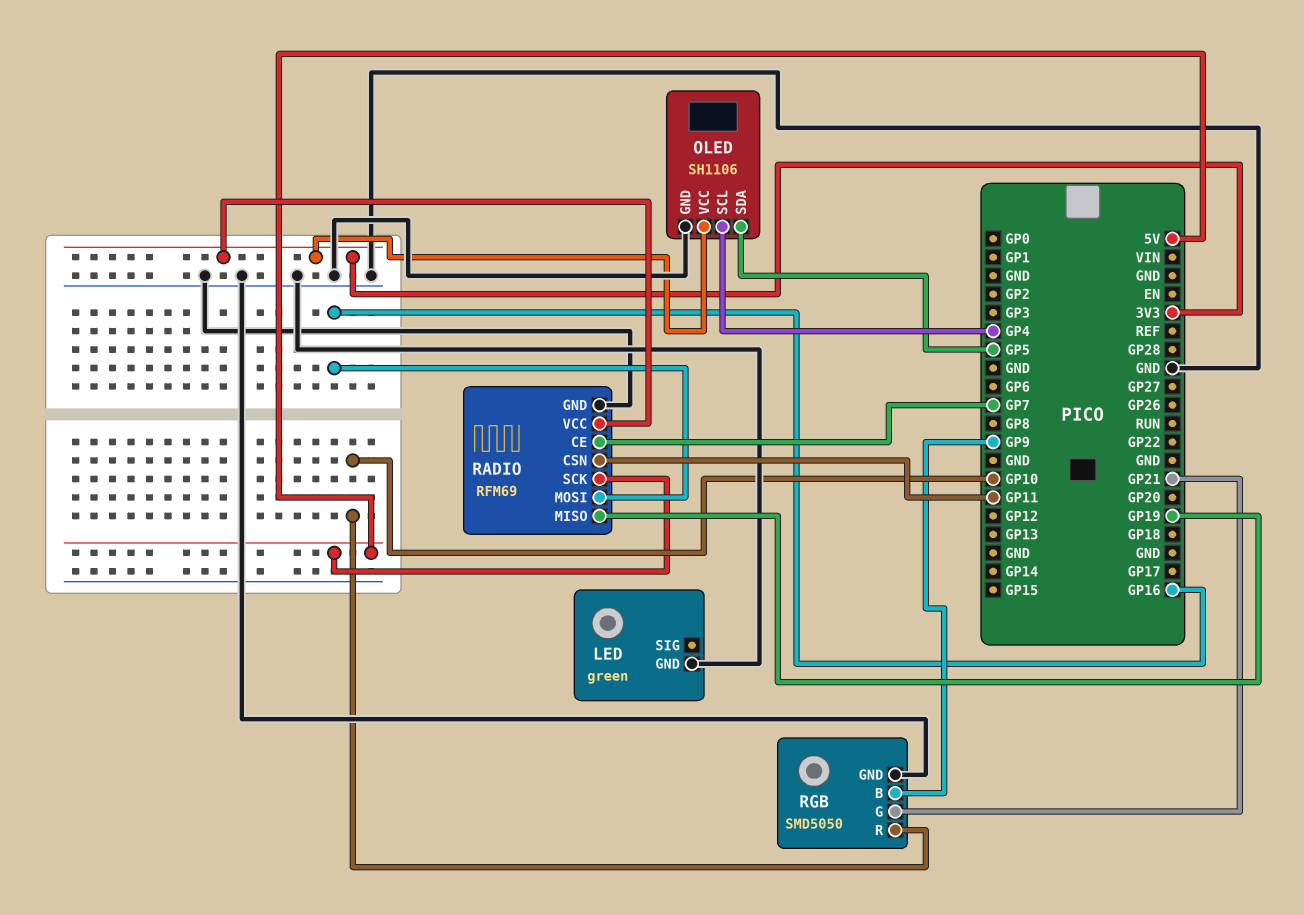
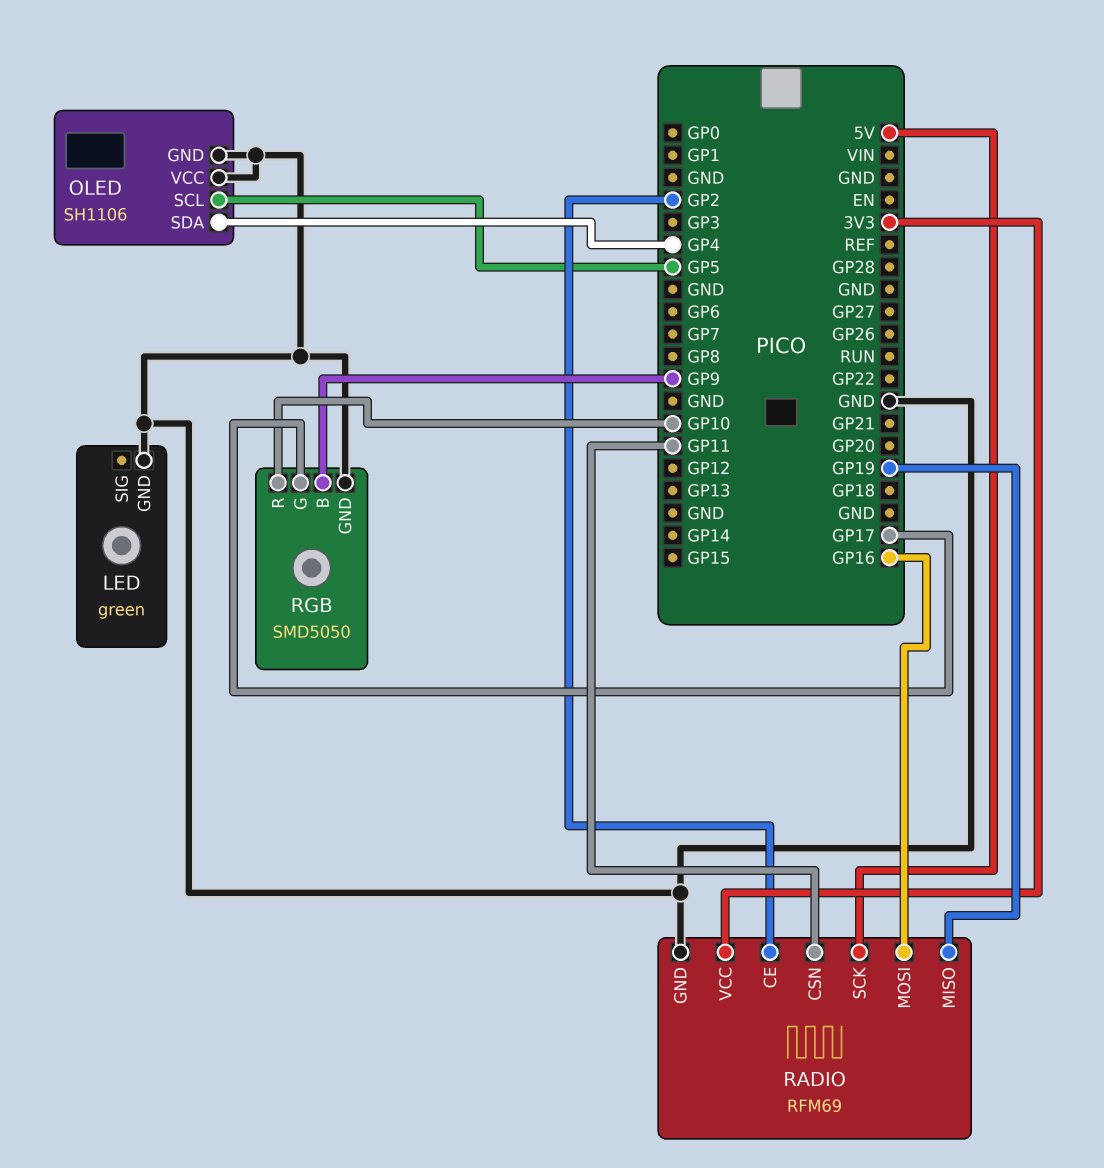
OLED pin SCL: GP4 -> GP5
OLED pin SDA: GP5 -> GP4
OLED pin VCC: 3V3 -> GND
RADIO pin CE: GP7 -> GP2
RGB pin G: GP21 -> GP17

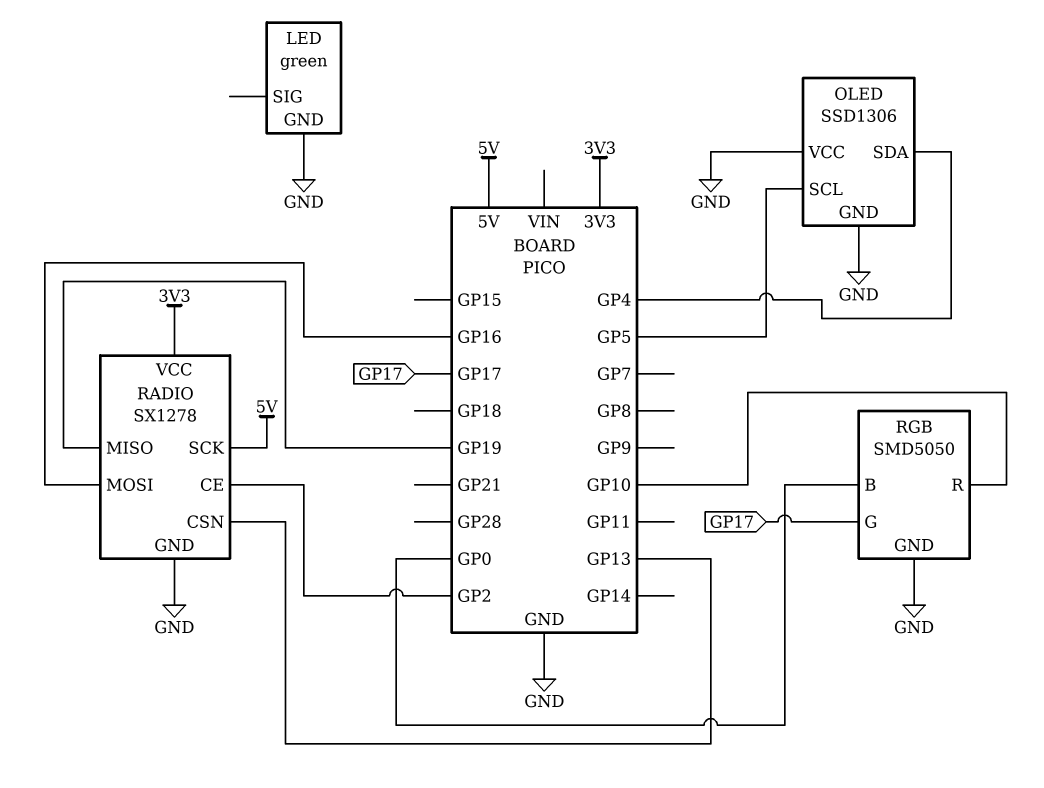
OLED: SH1106 -> SSD1306
RADIO: RFM69 -> SX1278
RADIO pin CSN: GP11 -> GP13
RGB pin B: GP9 -> GP0

